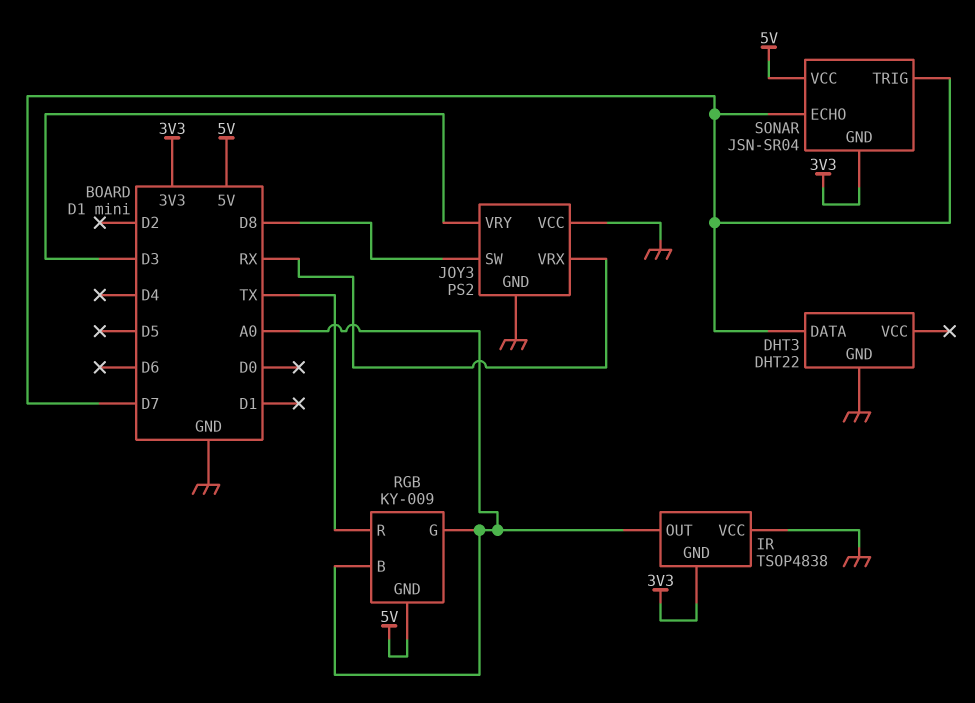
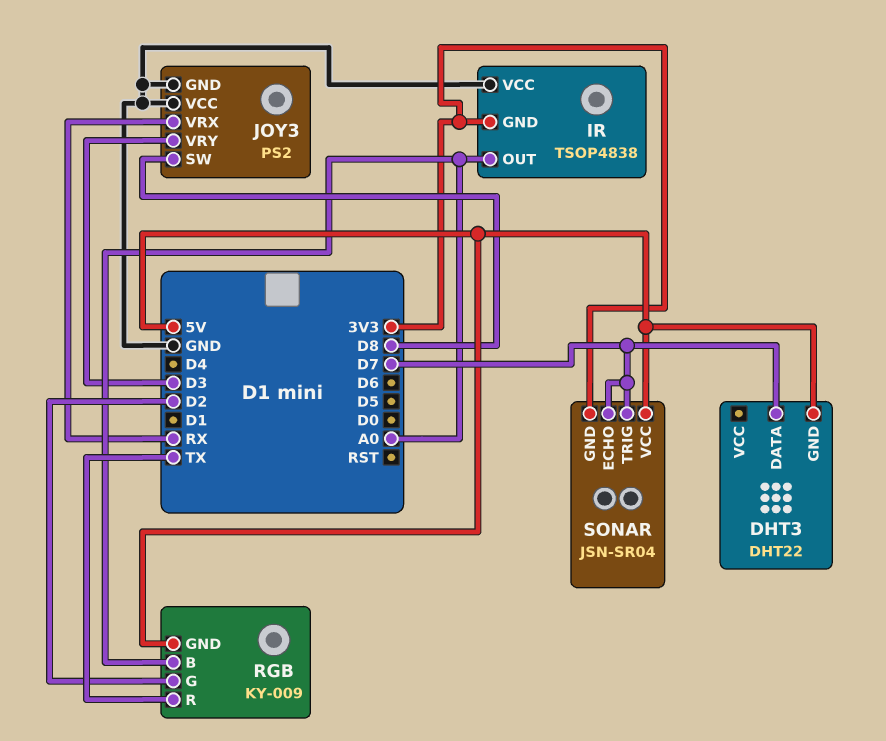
DHT3 pin GND: GND -> 5V
RGB pin G: A0 -> D2

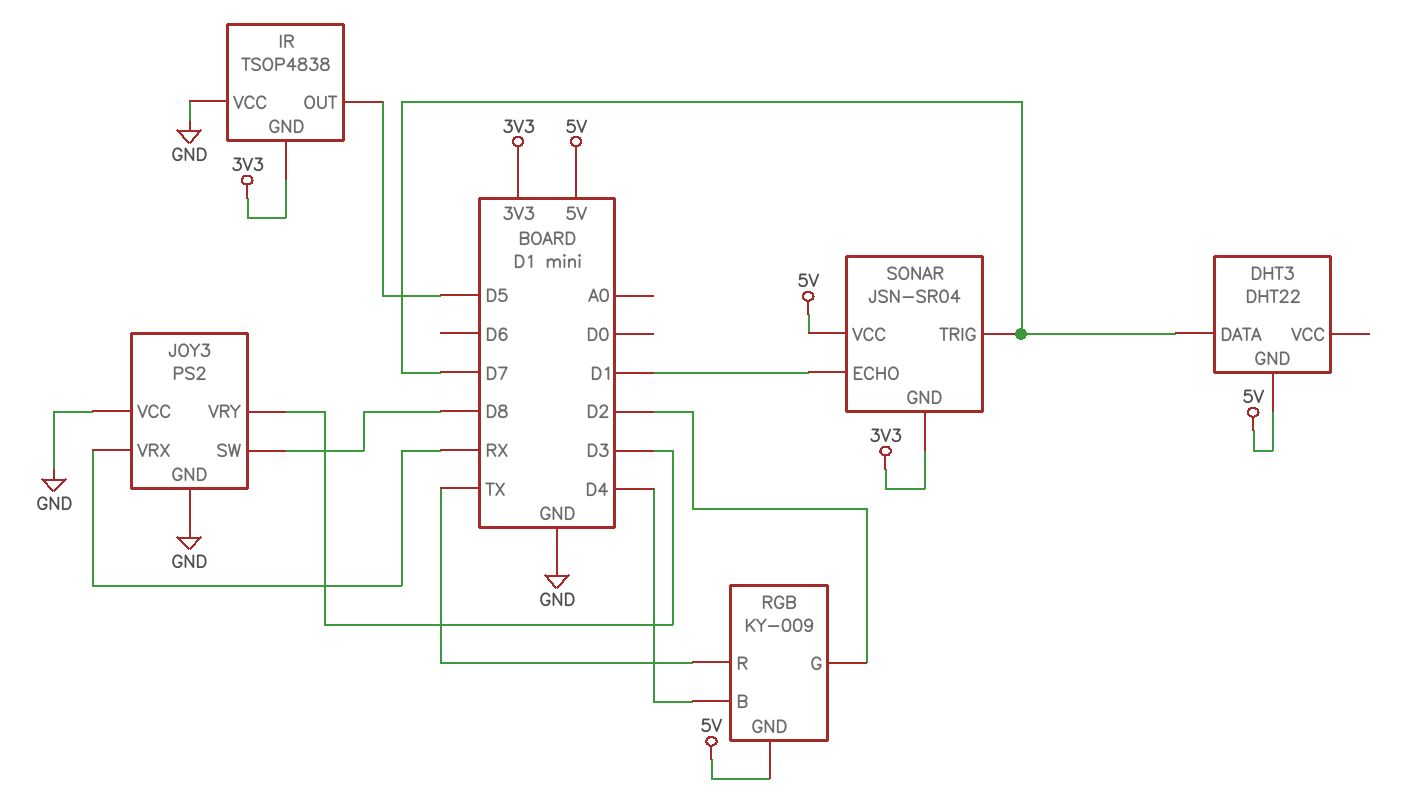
IR pin OUT: A0 -> D5
RGB pin B: A0 -> D4
SONAR pin ECHO: D7 -> D1

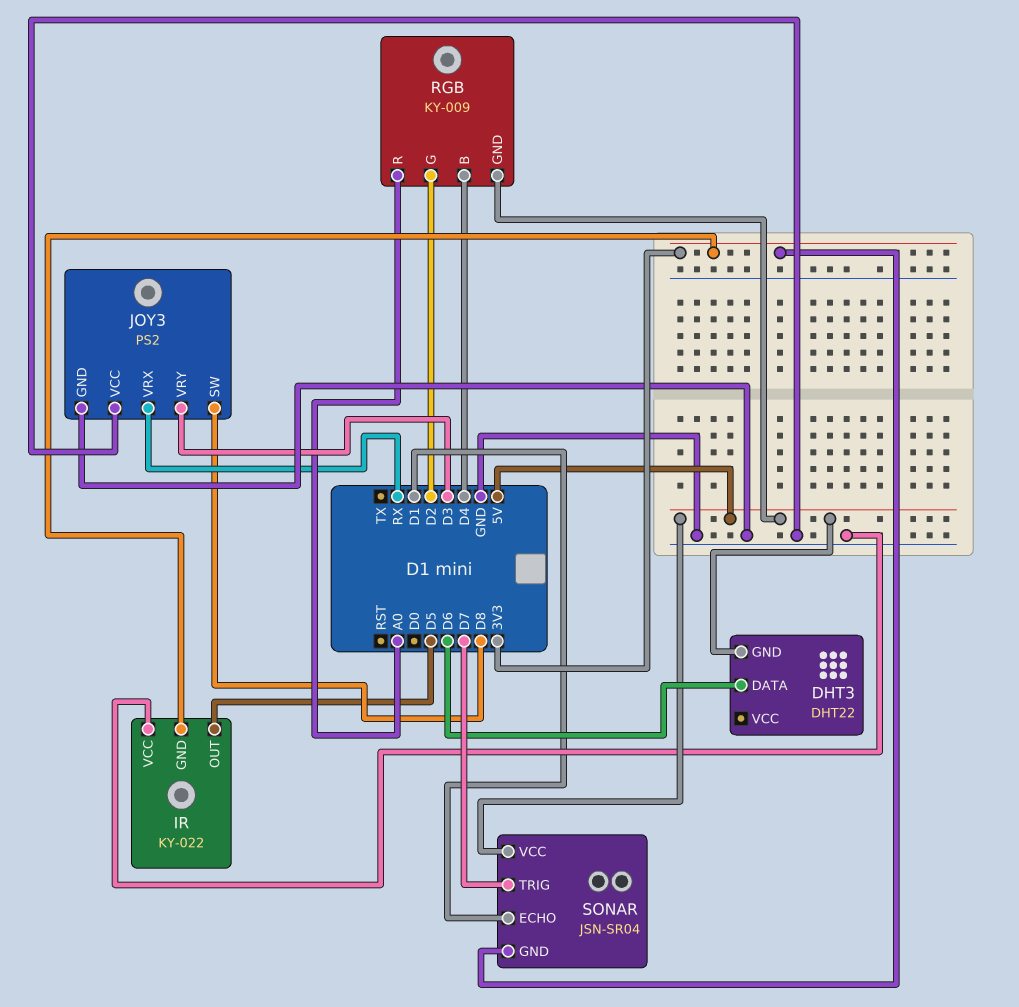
DHT3 pin DATA: D7 -> D6
IR: TSOP4838 -> KY-022
RGB pin R: TX -> A0

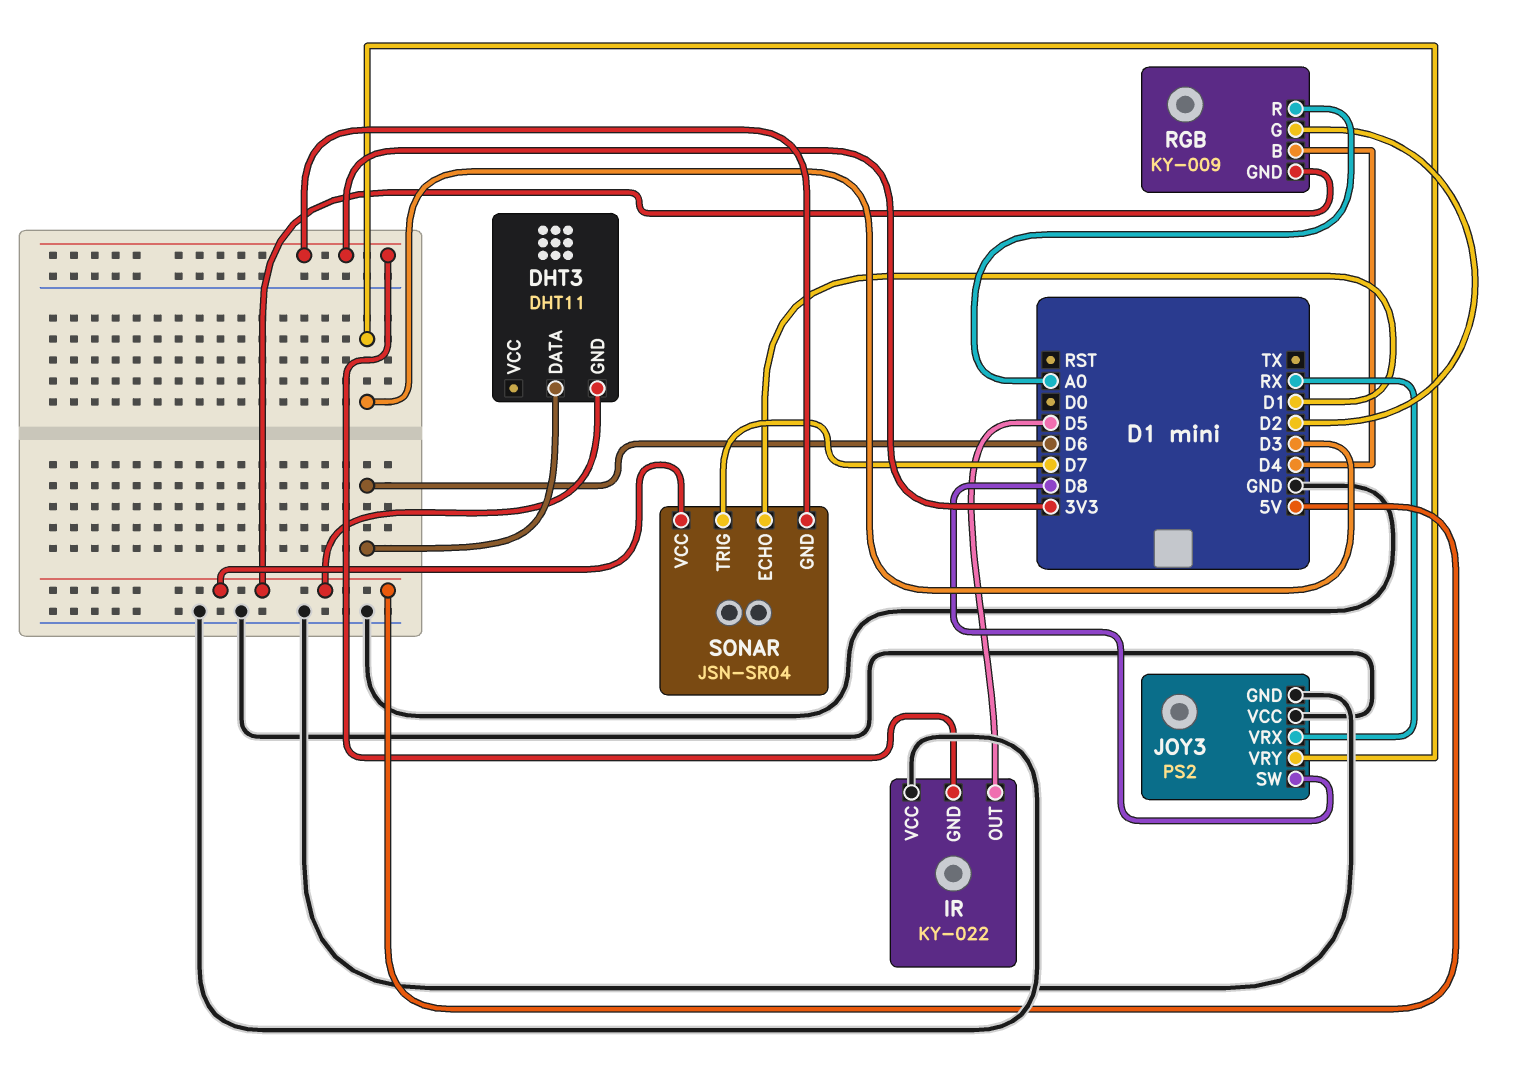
DHT3: DHT22 -> DHT11

